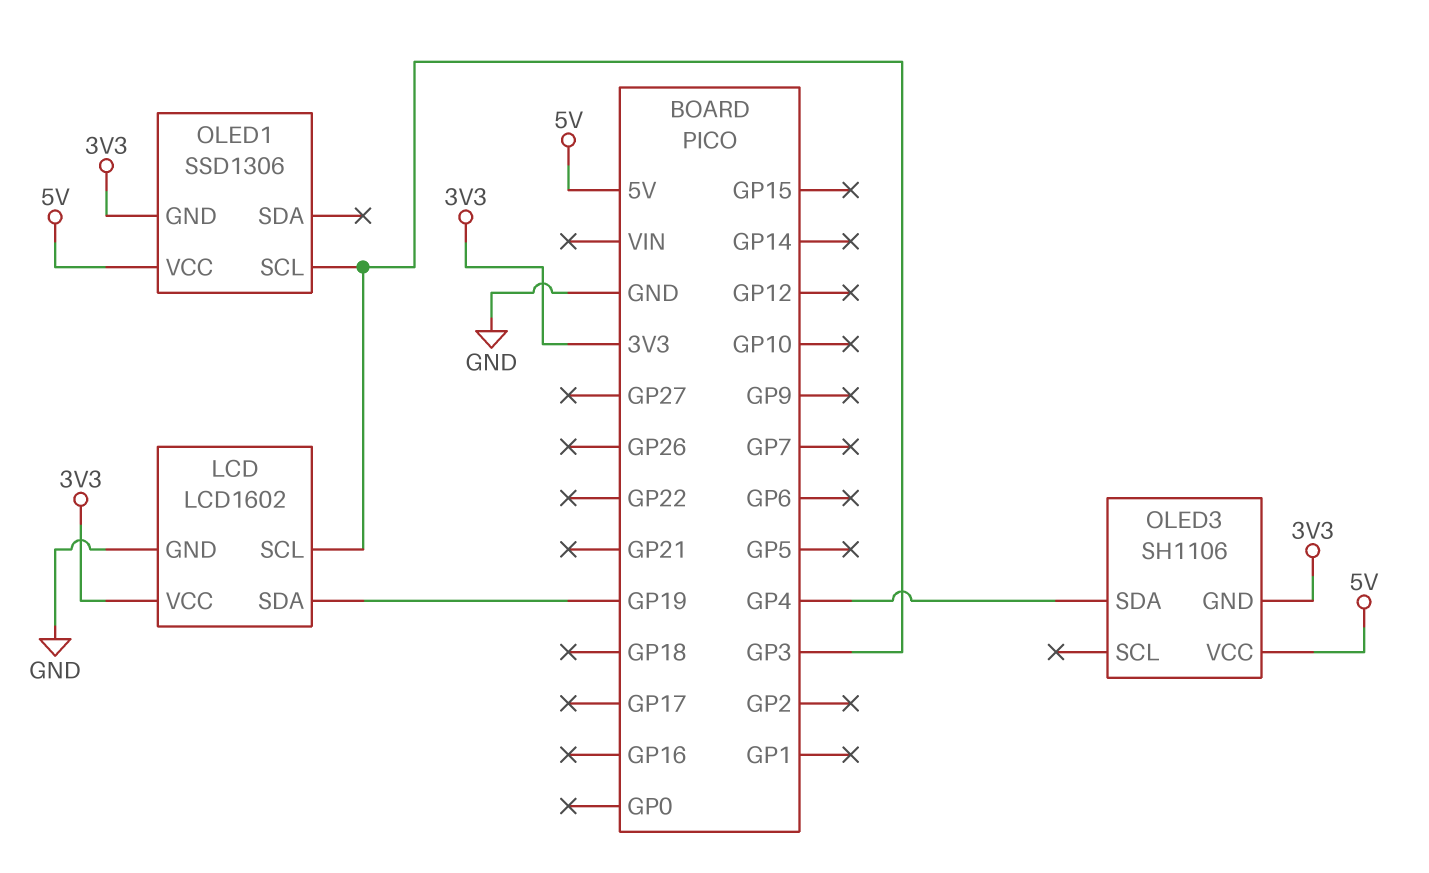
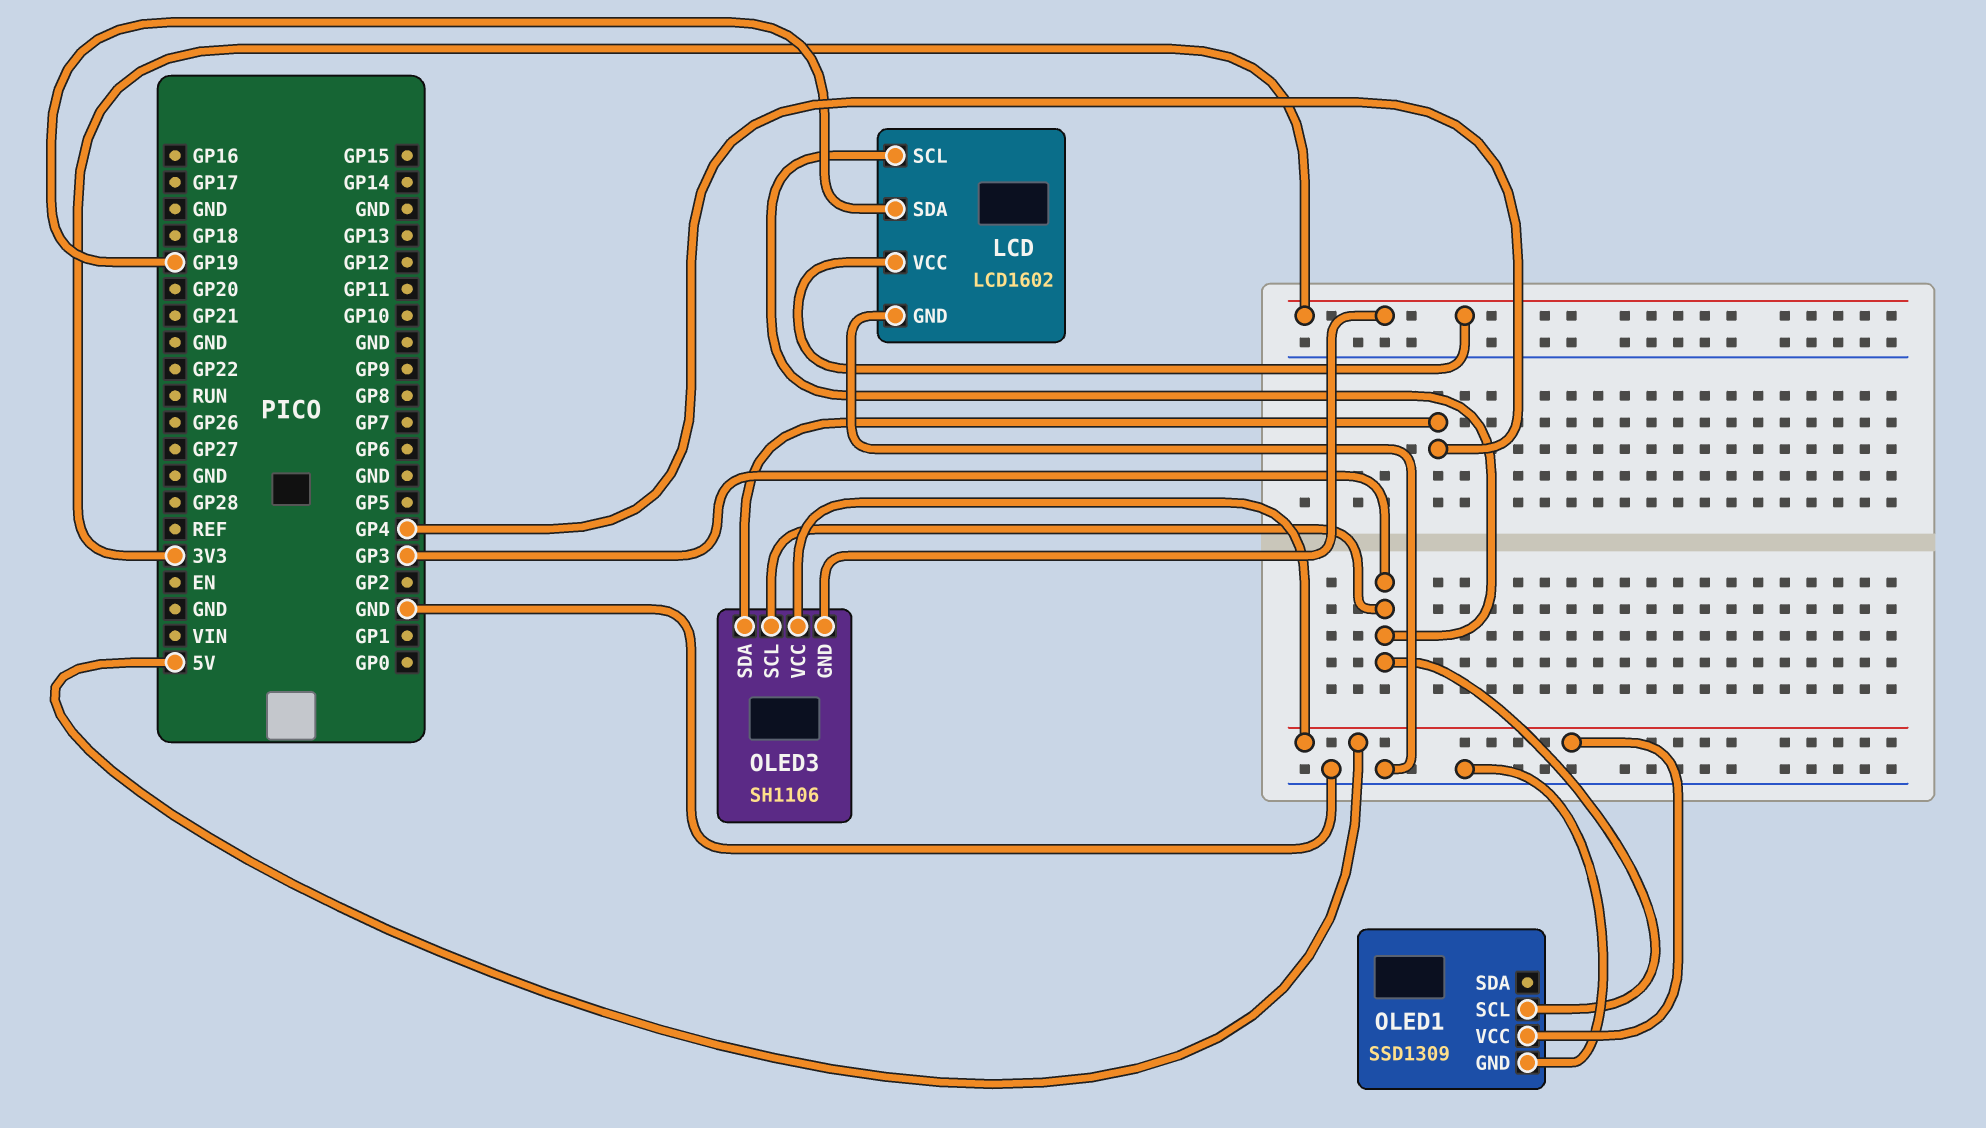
OLED1: SSD1306 -> SSD1309
OLED1 pin GND: 3V3 -> GND
OLED3 pin SCL: none -> GP3

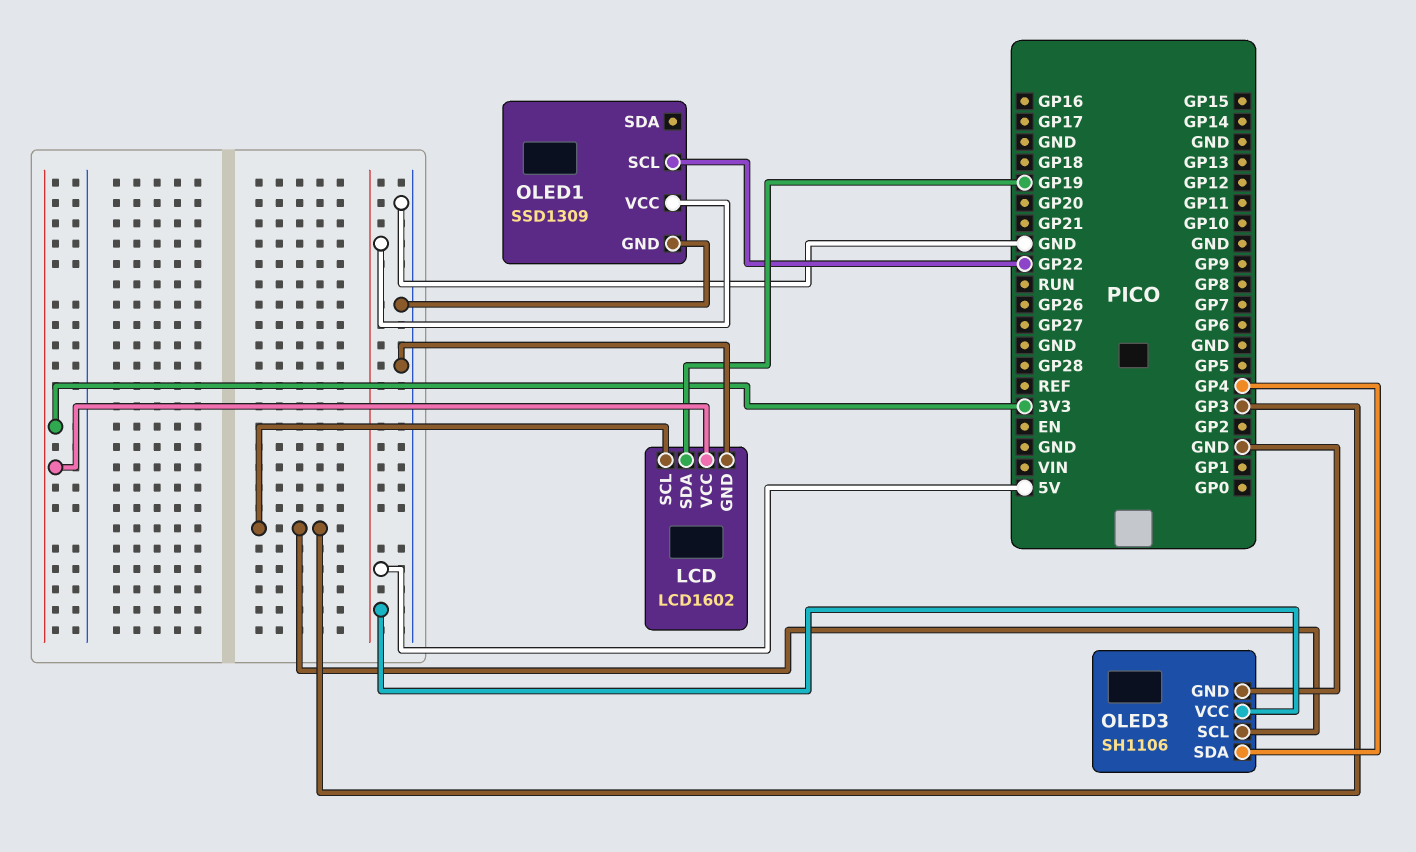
OLED1 pin SCL: GP3 -> GP22
OLED3 pin GND: 3V3 -> GND

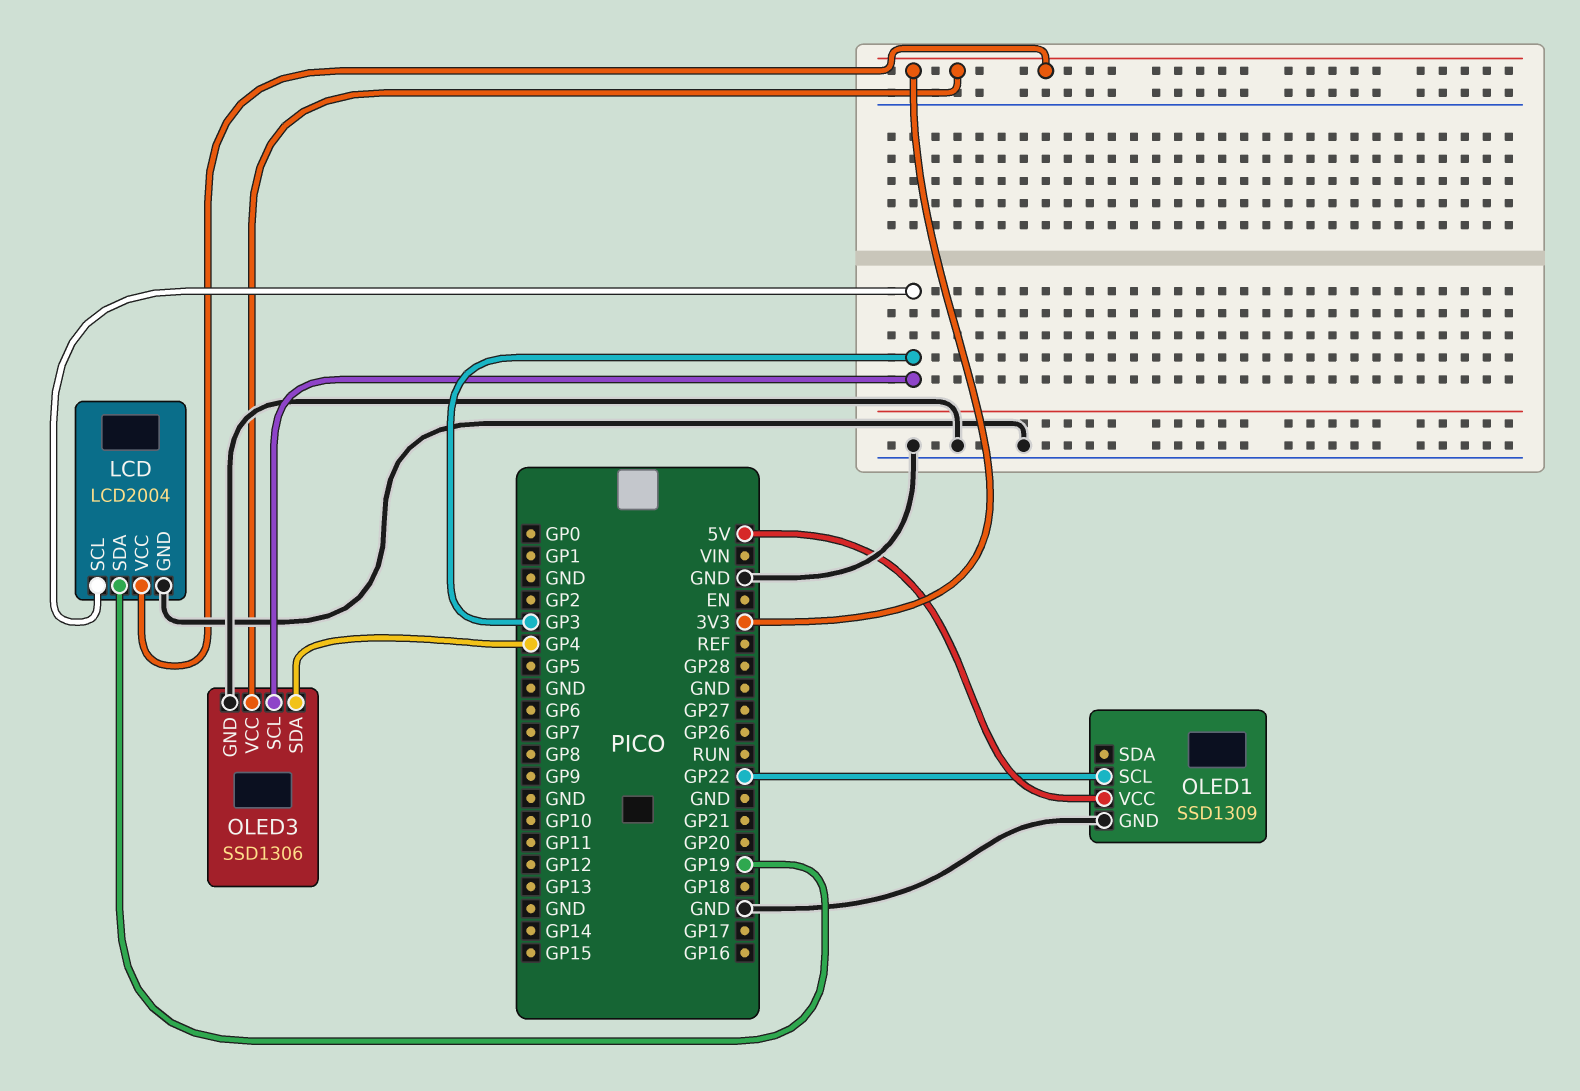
LCD: LCD1602 -> LCD2004
OLED3: SH1106 -> SSD1306
OLED3 pin VCC: 5V -> 3V3

